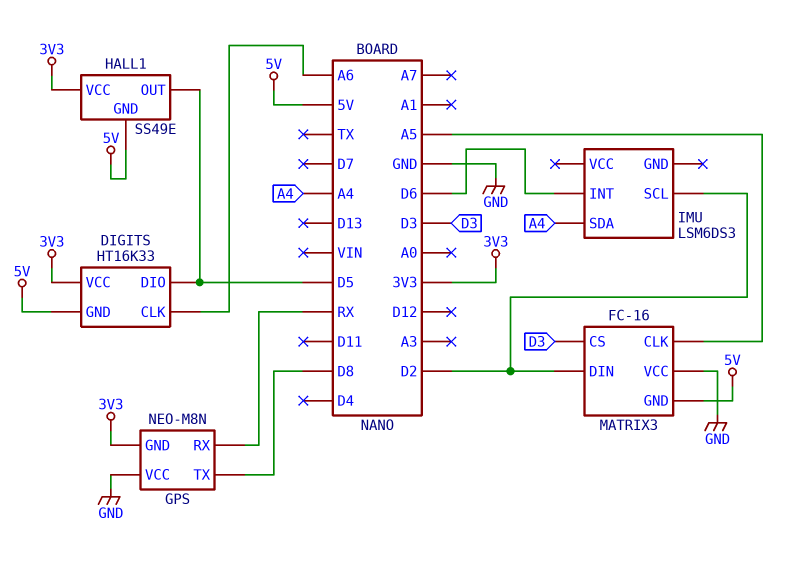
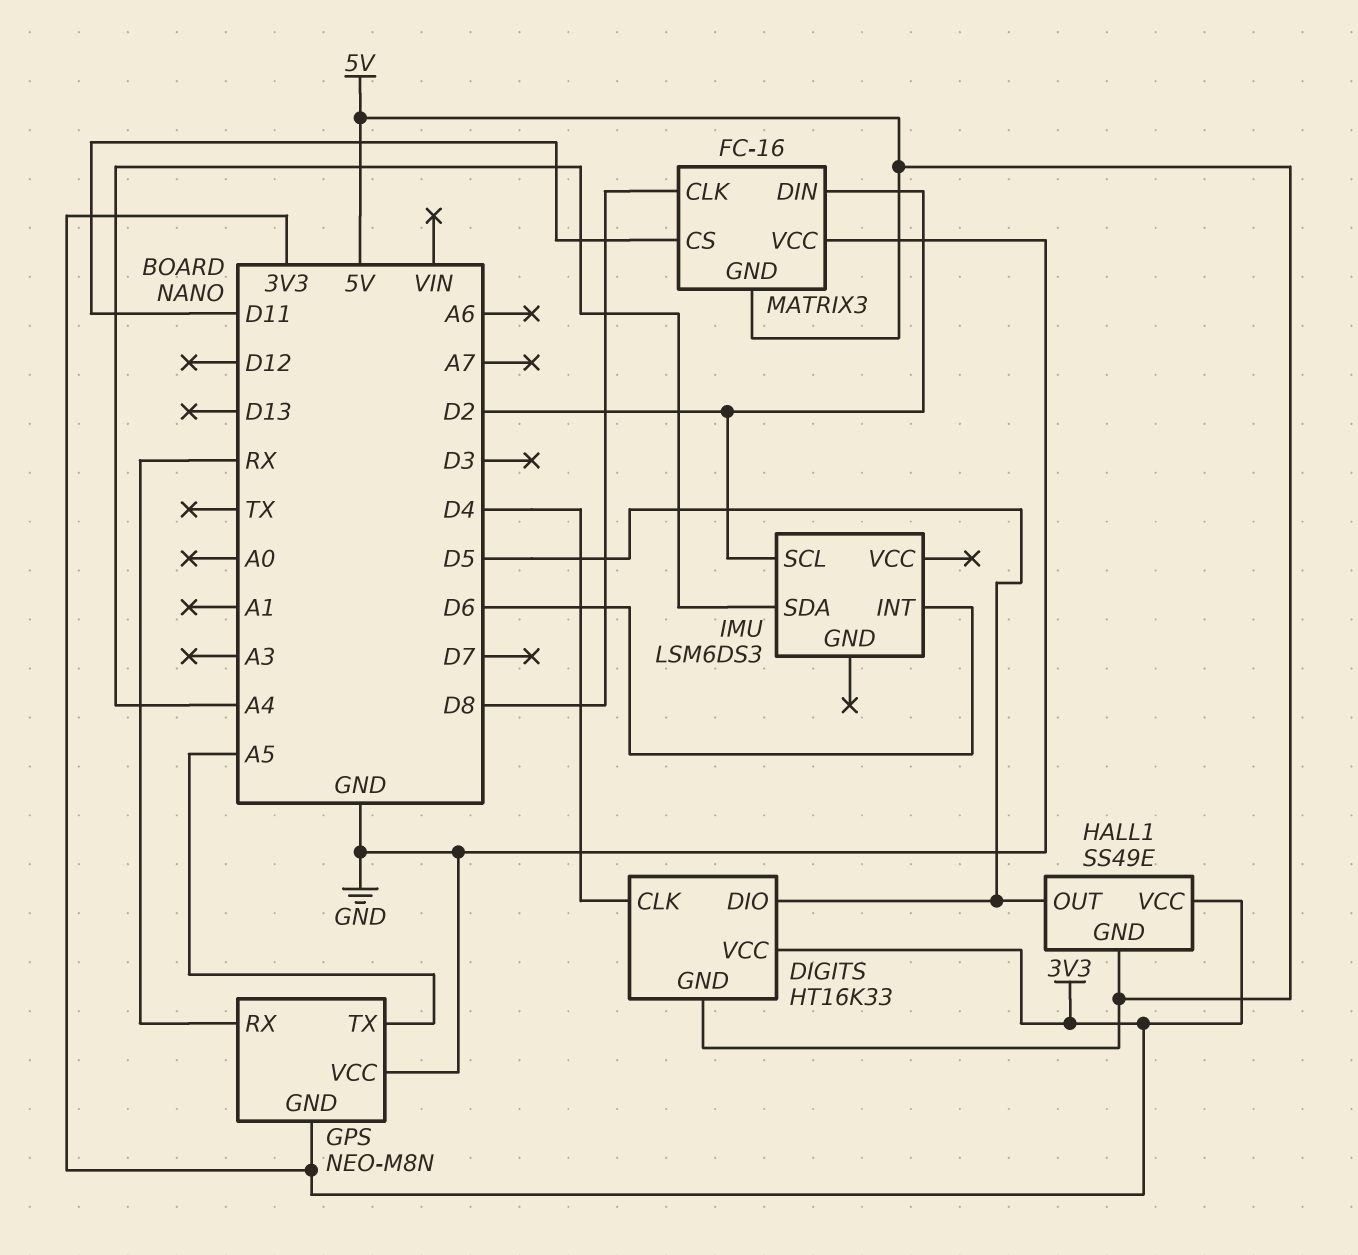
DIGITS pin CLK: A6 -> D4
GPS pin TX: D8 -> A5
MATRIX3 pin CLK: A5 -> D8
MATRIX3 pin CS: D3 -> D11

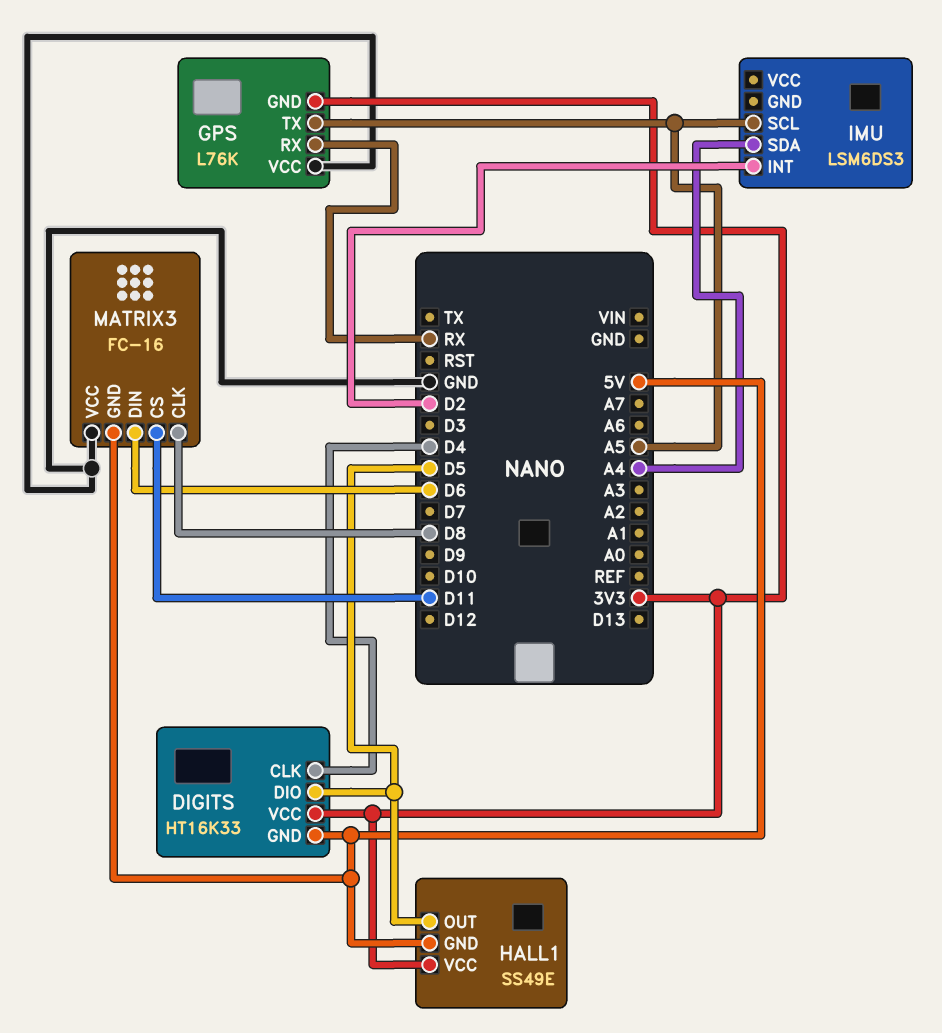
GPS: NEO-M8N -> L76K
IMU pin INT: D6 -> D2
IMU pin SCL: D2 -> A5
MATRIX3 pin DIN: D2 -> D6

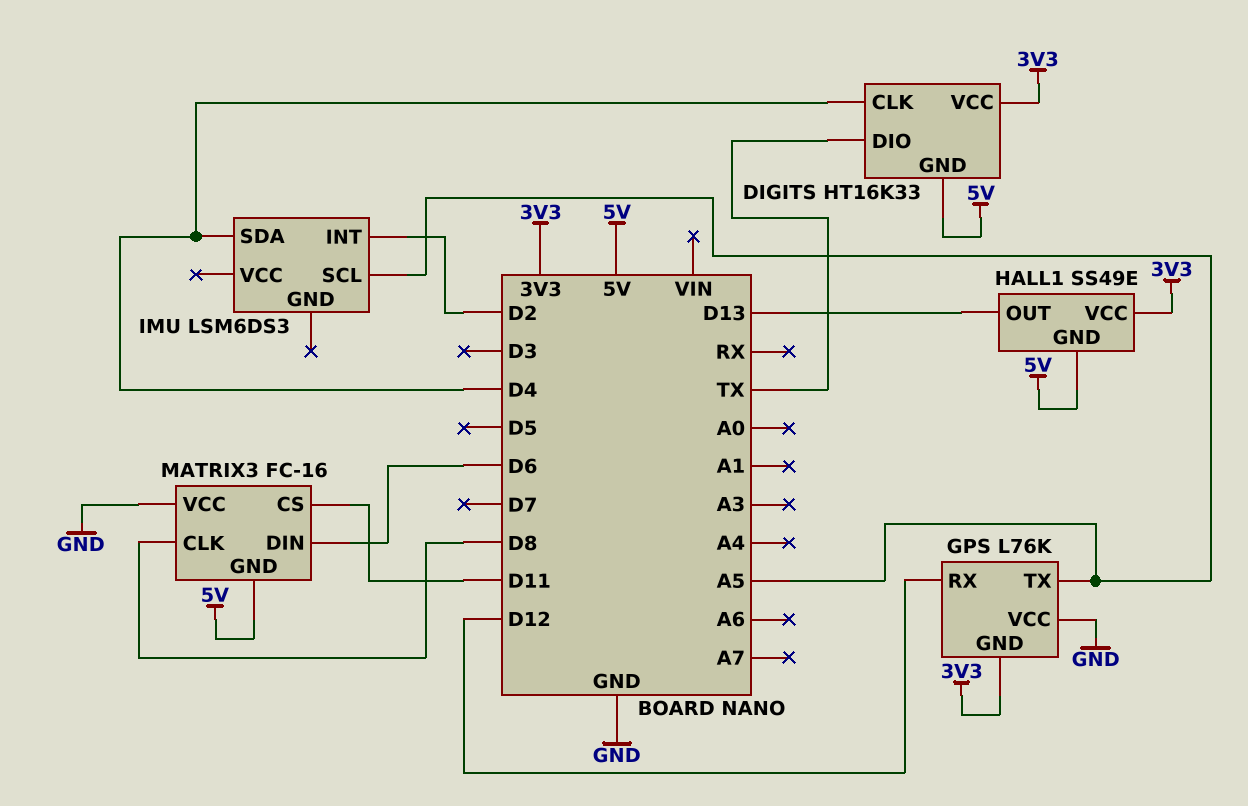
DIGITS pin DIO: D5 -> TX
GPS pin RX: RX -> D12
HALL1 pin OUT: D5 -> D13
IMU pin SDA: A4 -> D4

